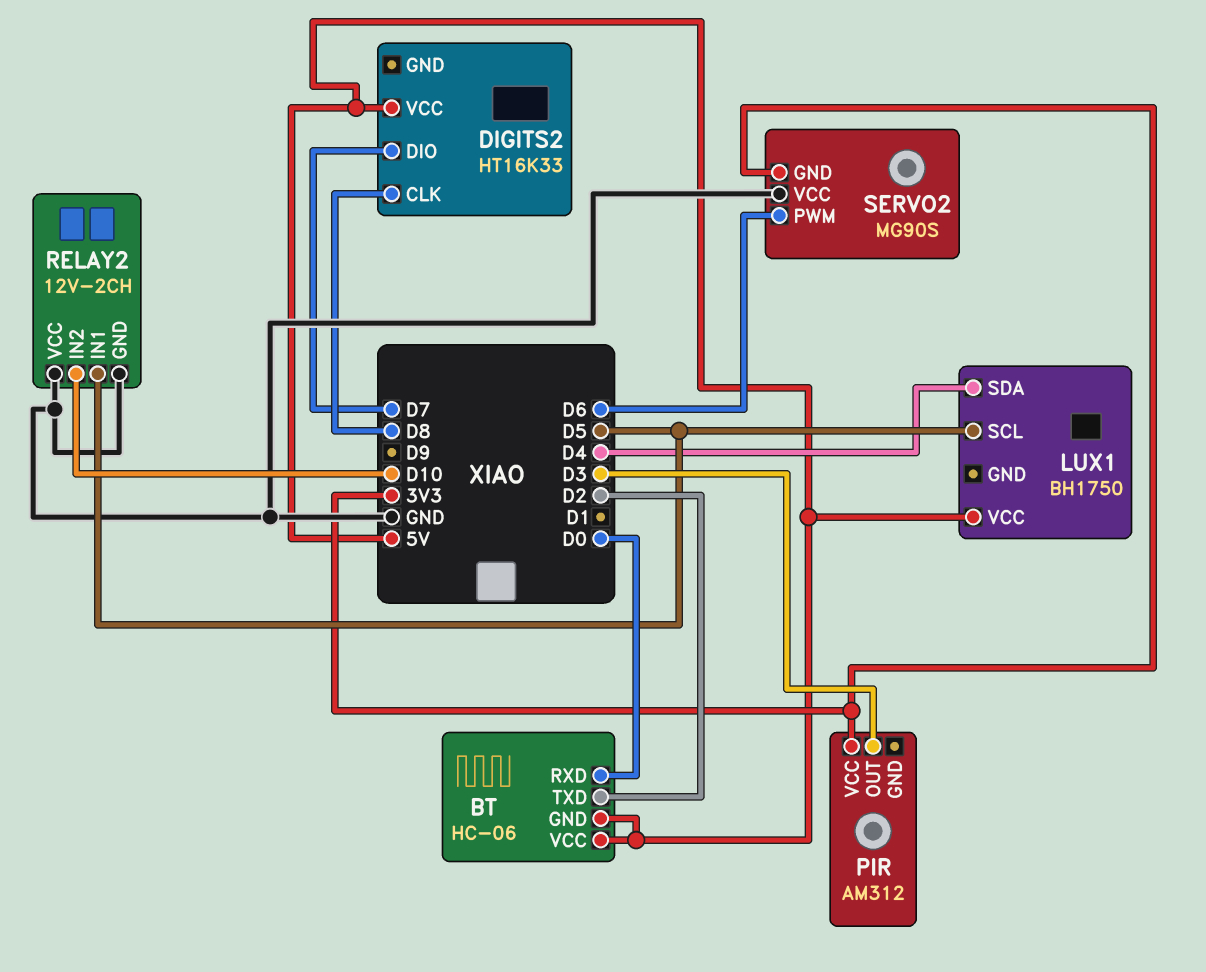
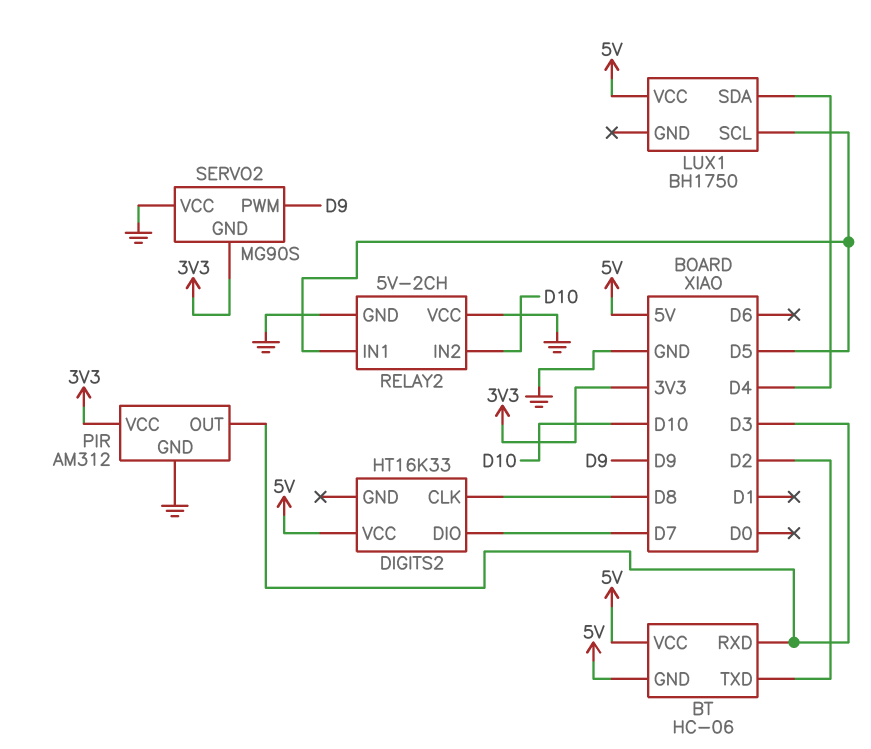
BT pin RXD: D0 -> D3
PIR pin GND: none -> GND
RELAY2: 12V-2CH -> 5V-2CH
SERVO2 pin PWM: D6 -> D9

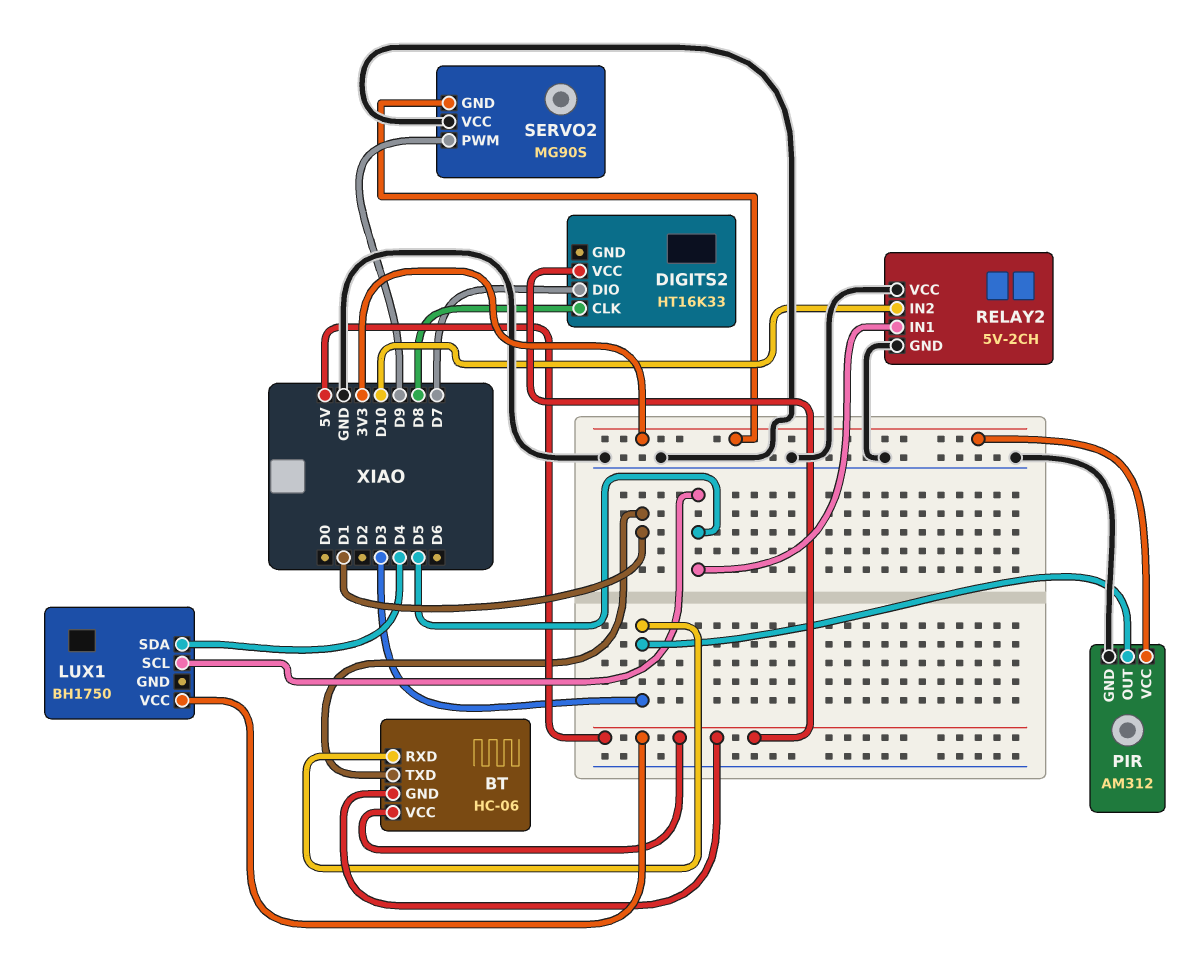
BT pin TXD: D2 -> D1

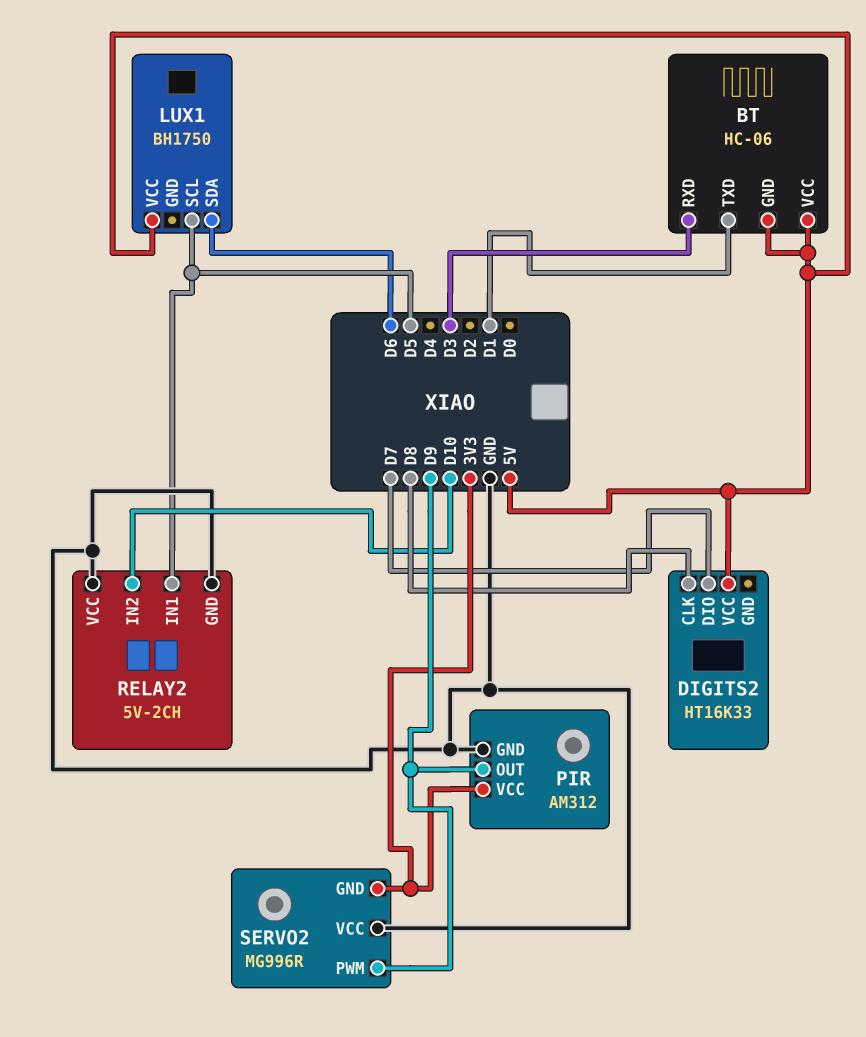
LUX1 pin SDA: D4 -> D6
PIR pin OUT: D3 -> D9
SERVO2: MG90S -> MG996R

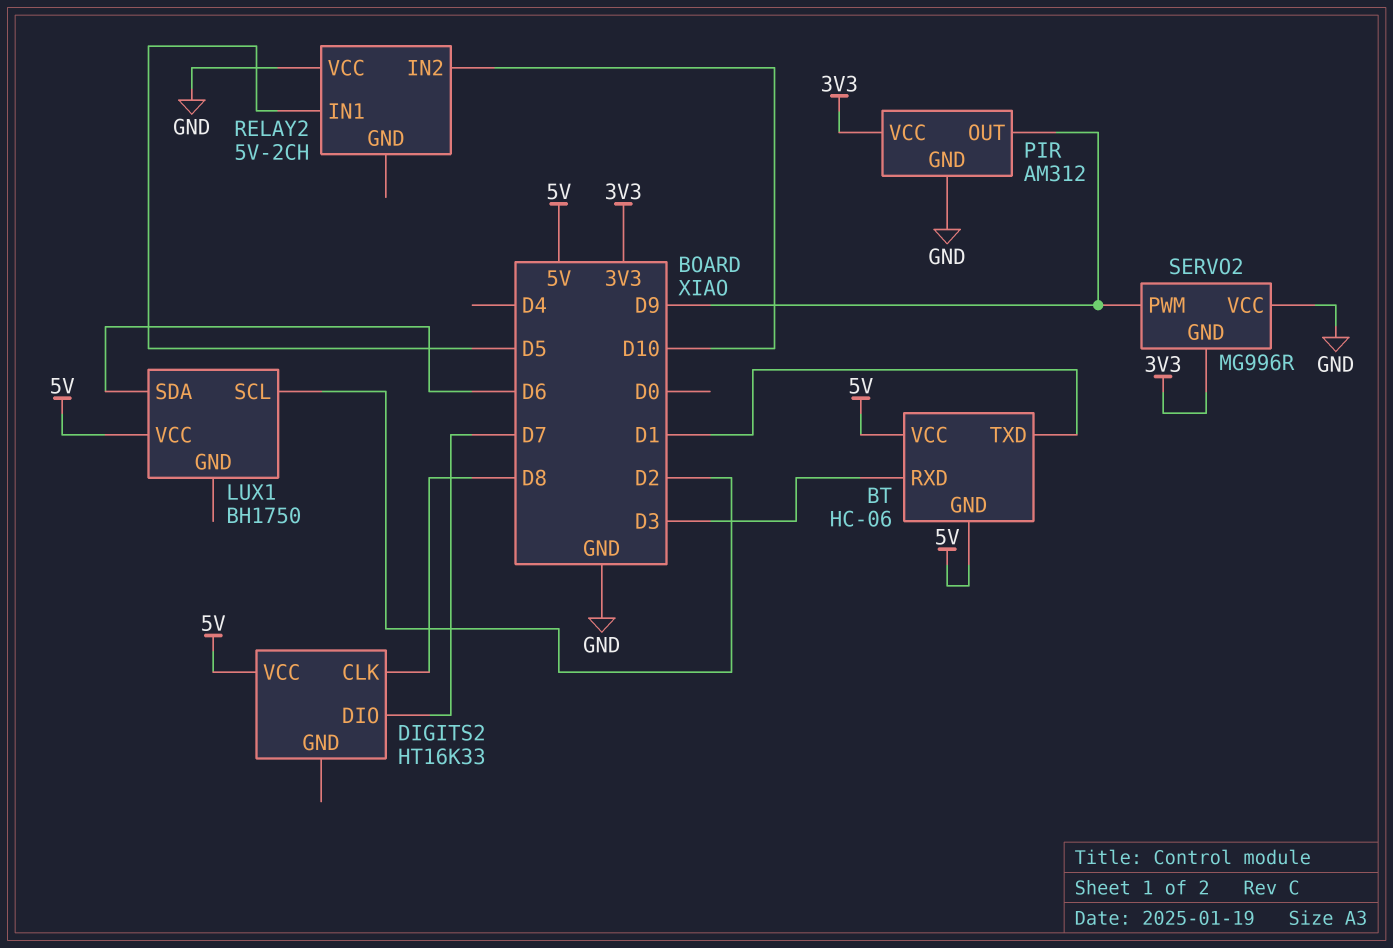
LUX1 pin SCL: D5 -> D2
RELAY2 pin GND: GND -> none

